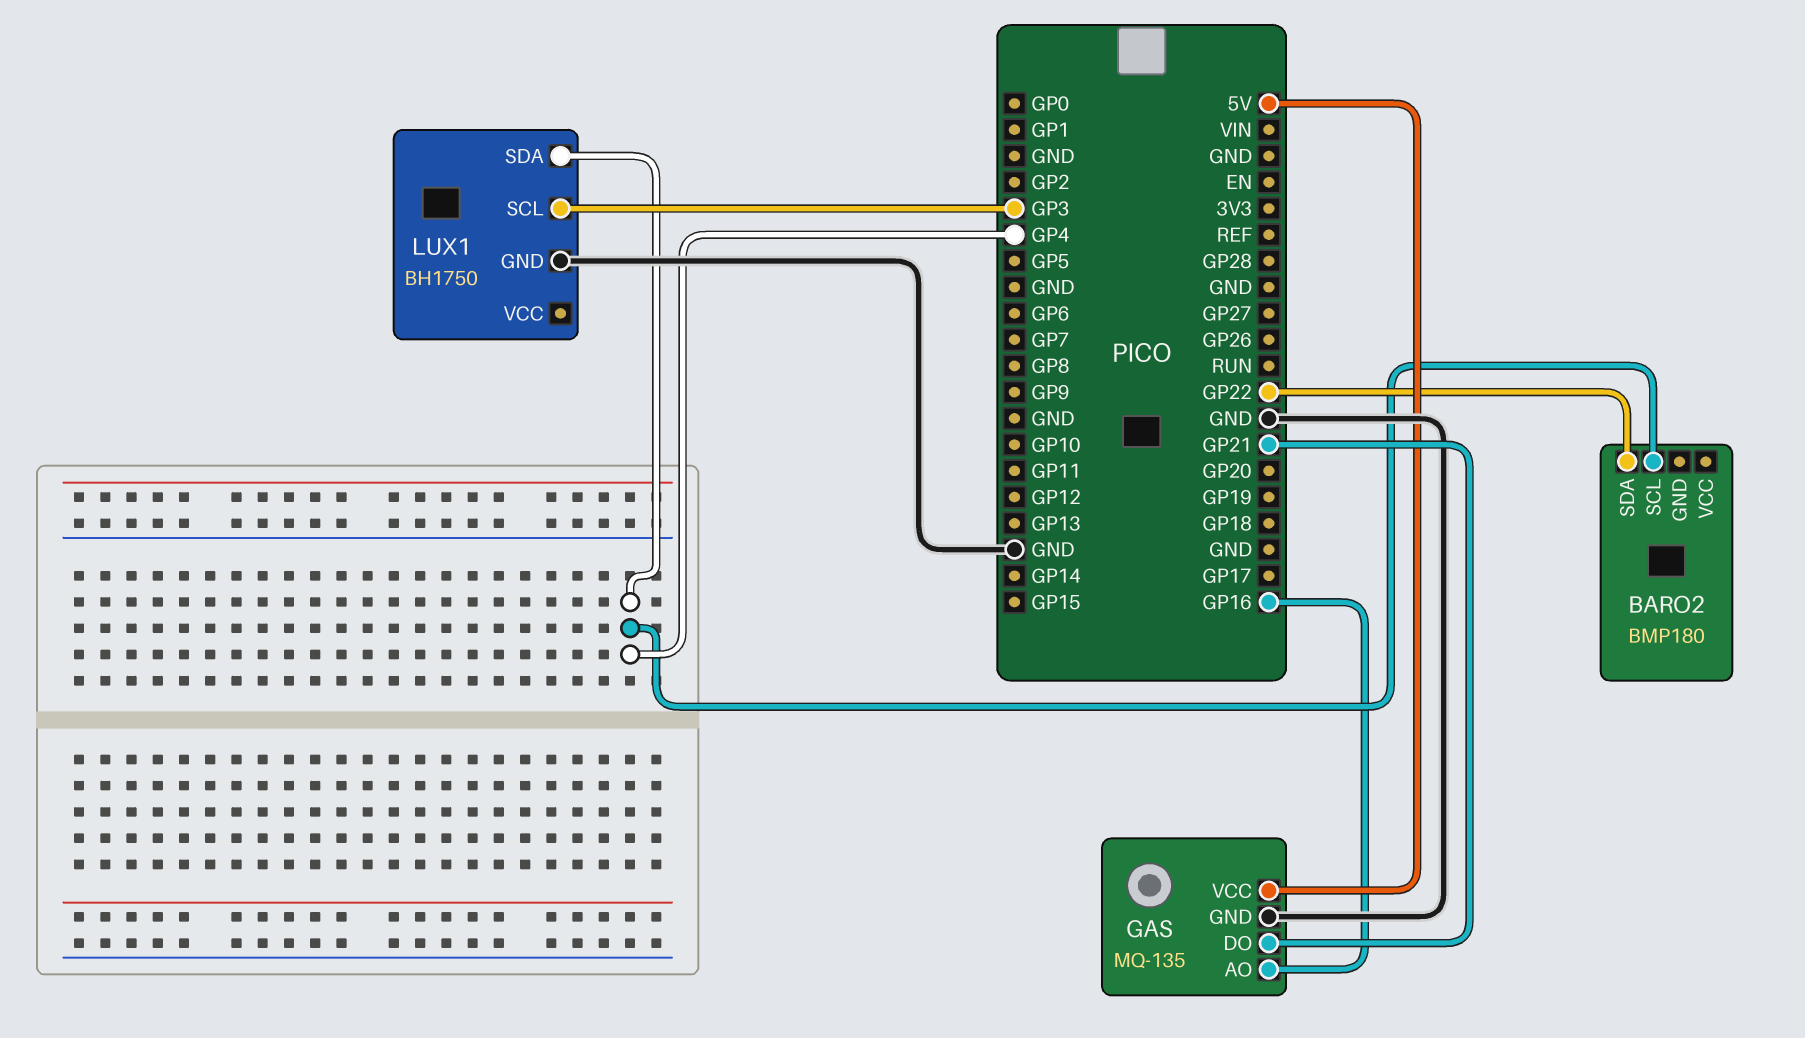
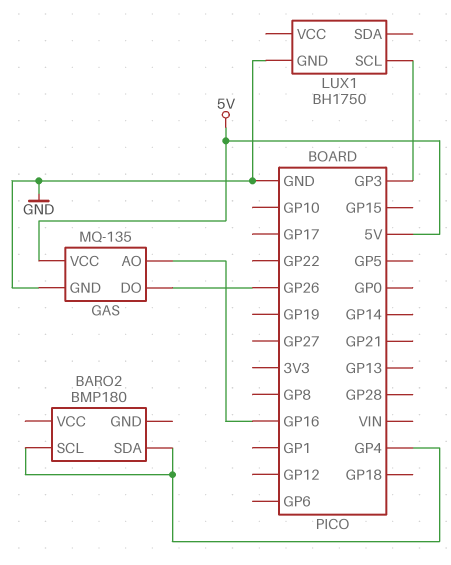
BARO2 pin SDA: GP22 -> GP4
GAS pin DO: GP21 -> GP26
LUX1 pin SDA: GP4 -> none

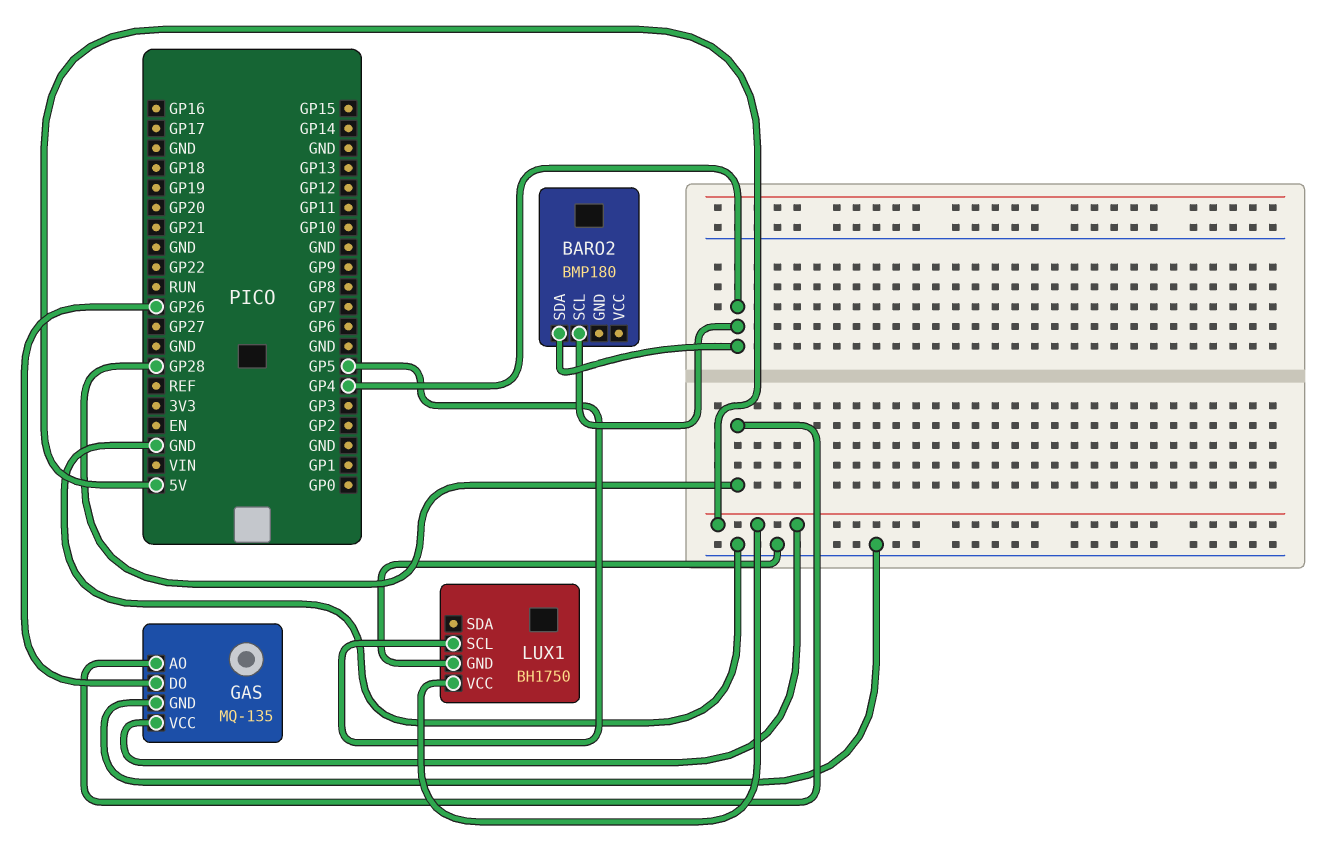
GAS pin AO: GP16 -> GP28
LUX1 pin SCL: GP3 -> GP5
LUX1 pin VCC: none -> 5V

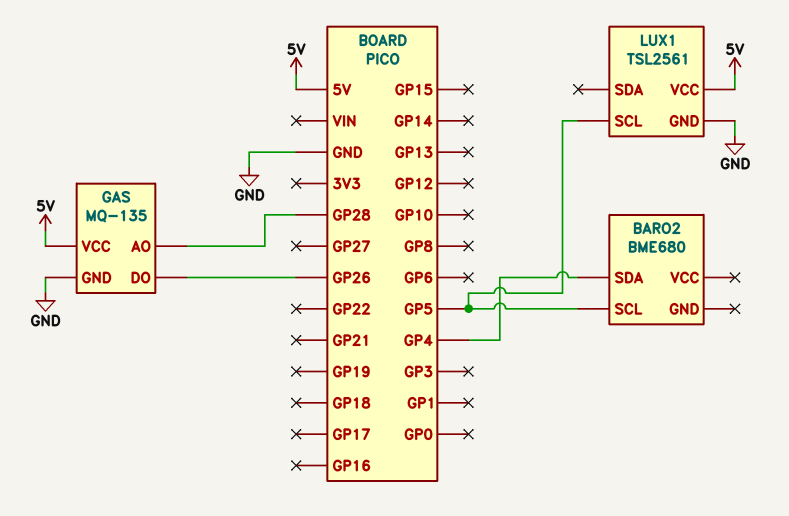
BARO2: BMP180 -> BME680
BARO2 pin SCL: GP4 -> GP5
LUX1: BH1750 -> TSL2561

